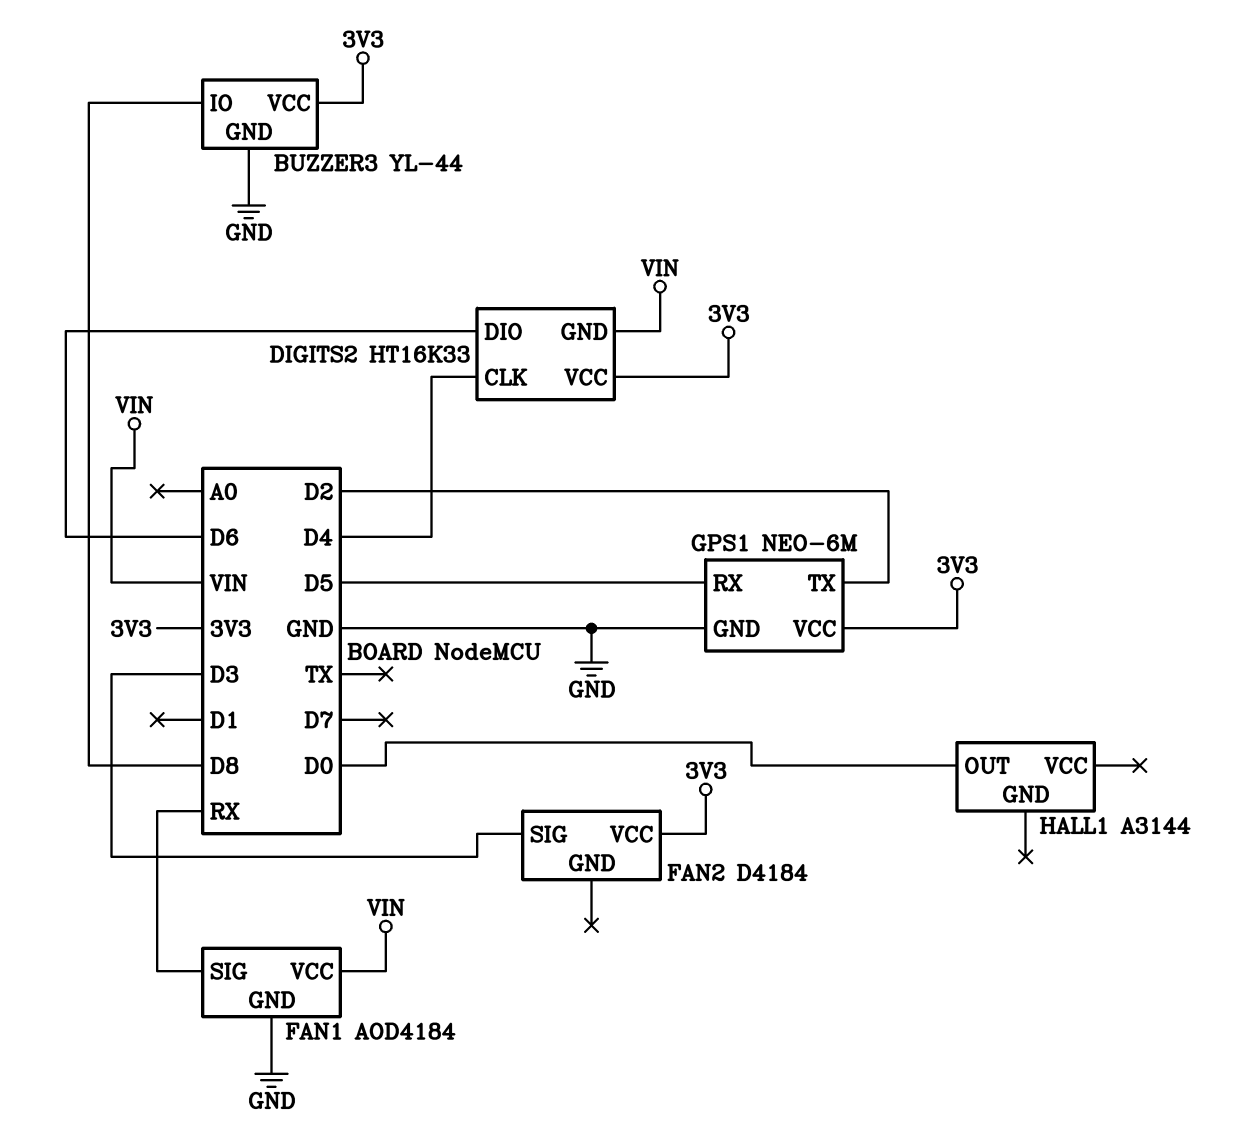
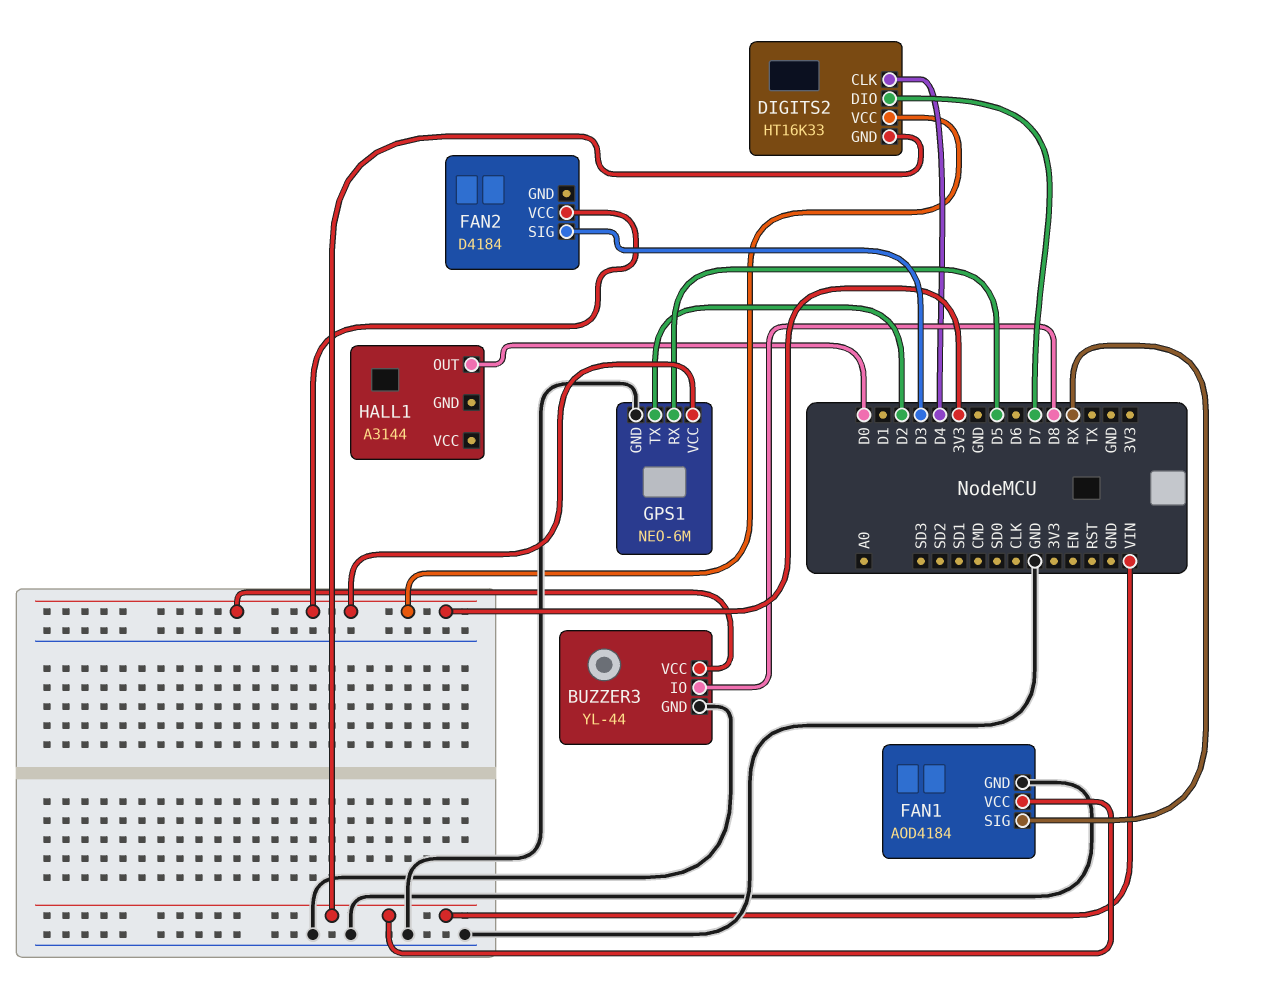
DIGITS2 pin DIO: D6 -> D7

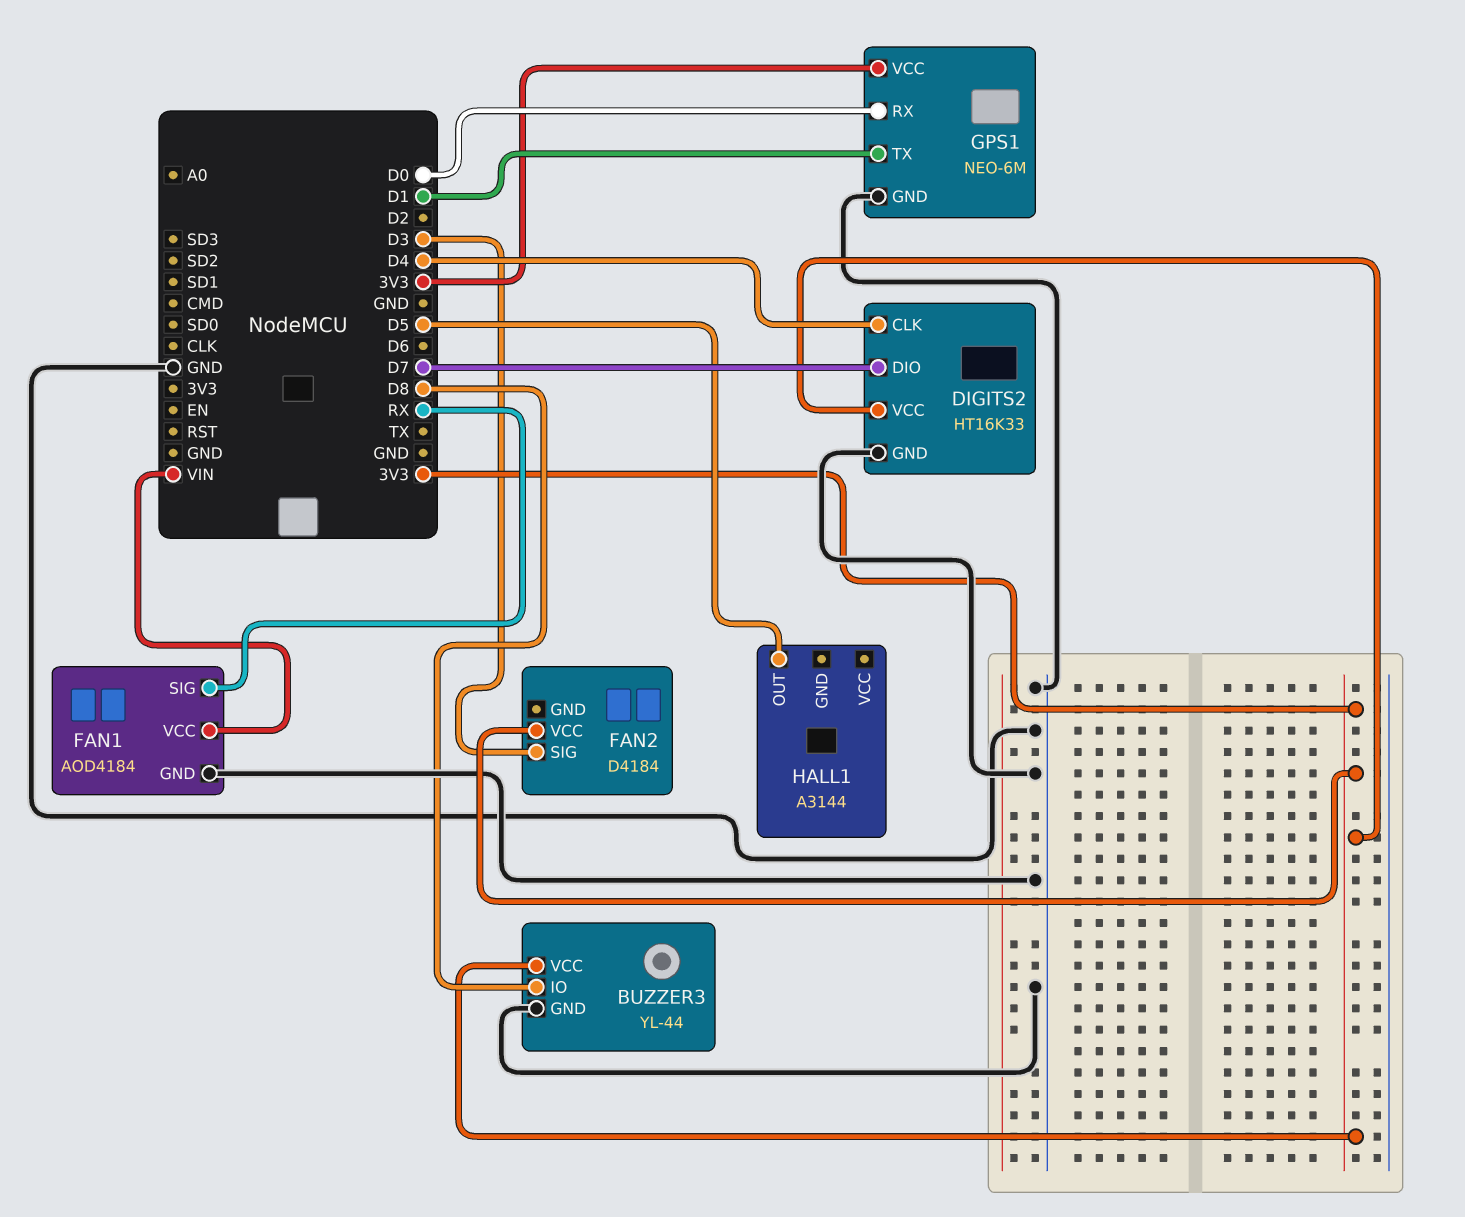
DIGITS2 pin GND: VIN -> GND
GPS1 pin RX: D5 -> D0
GPS1 pin TX: D2 -> D1
HALL1 pin OUT: D0 -> D5

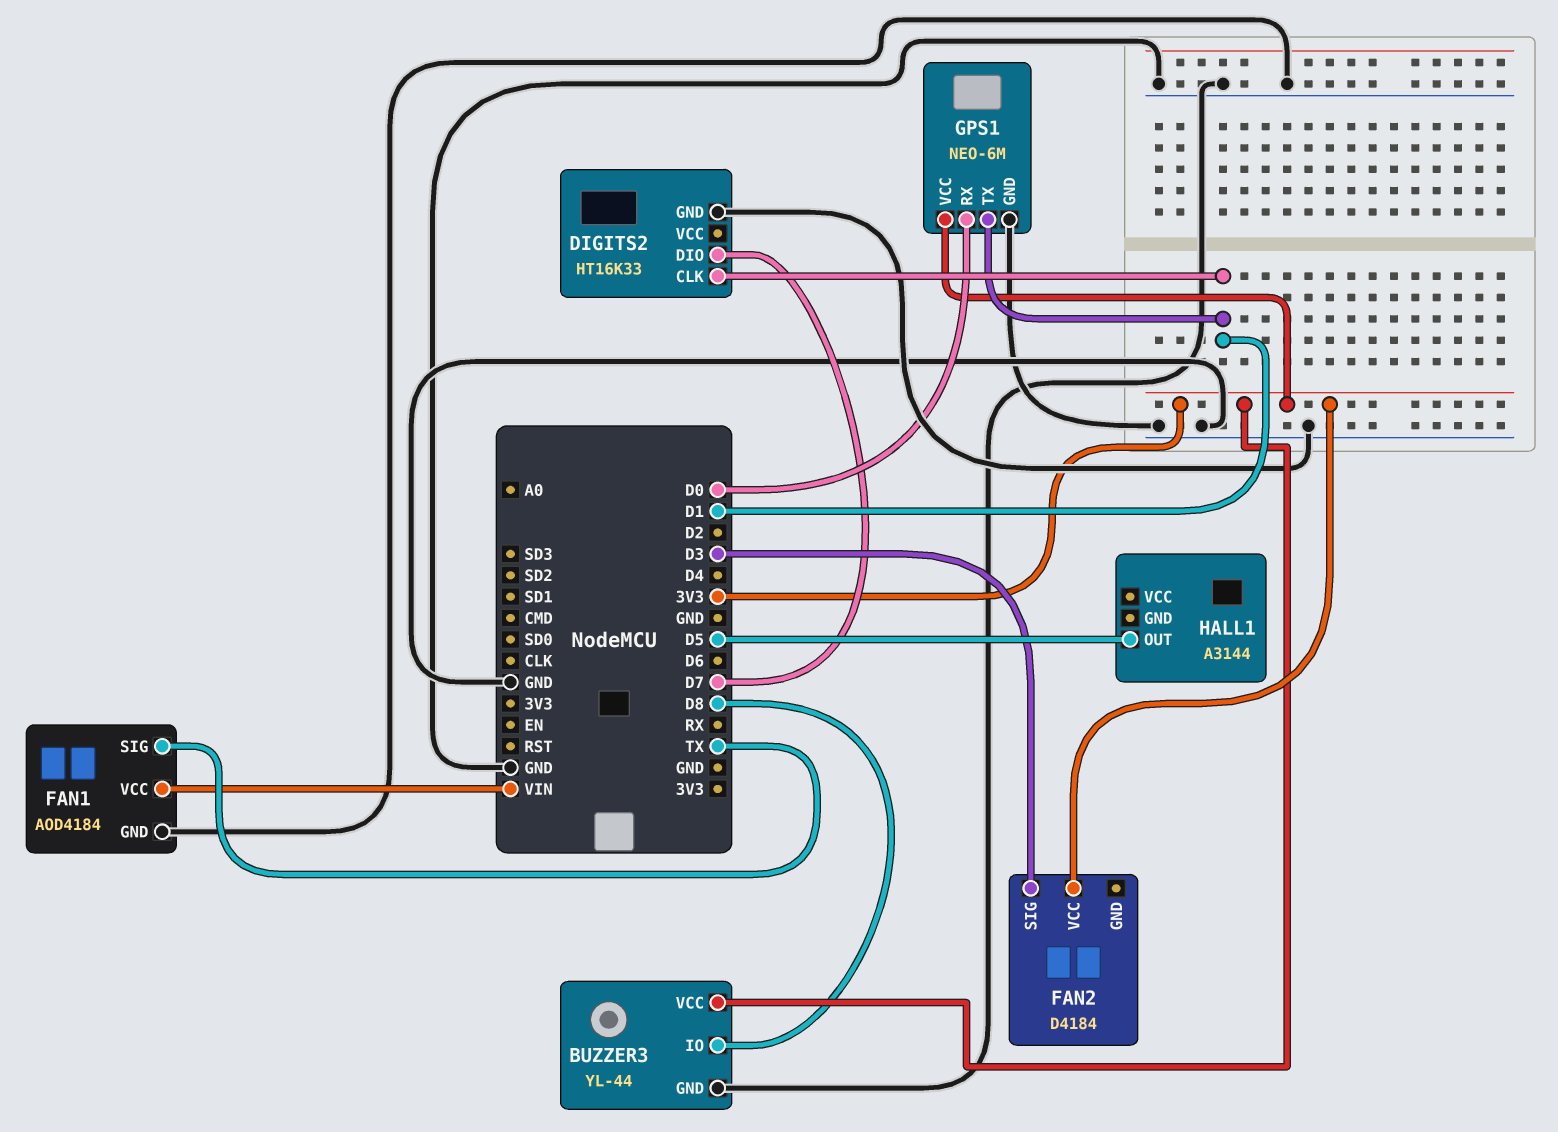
DIGITS2 pin CLK: D4 -> D1
DIGITS2 pin VCC: 3V3 -> none
FAN1 pin SIG: RX -> TX

